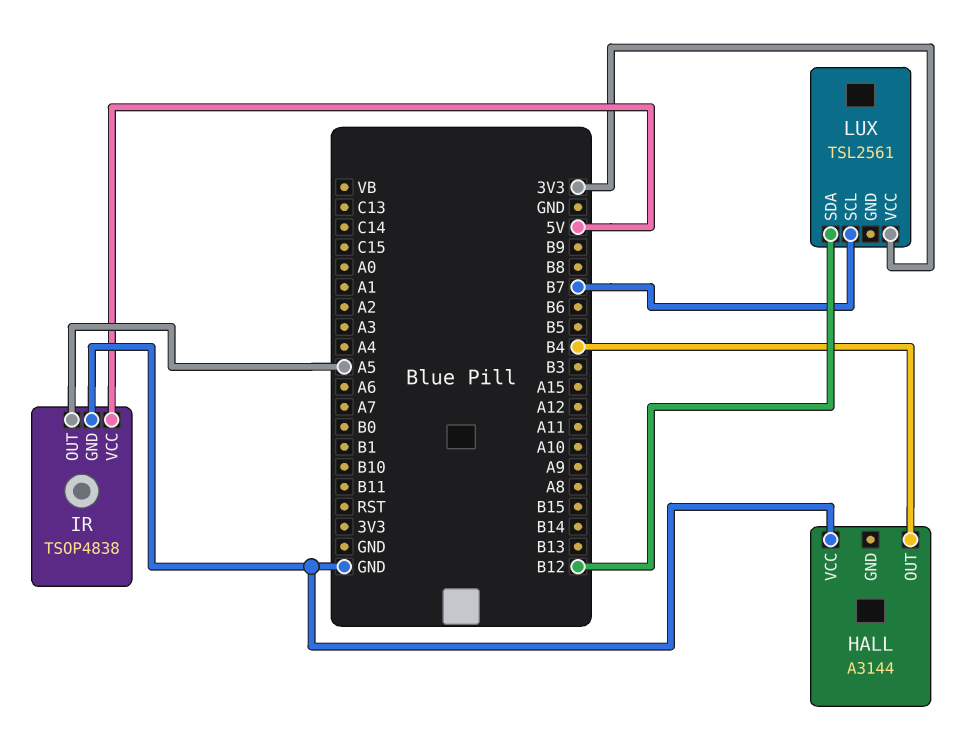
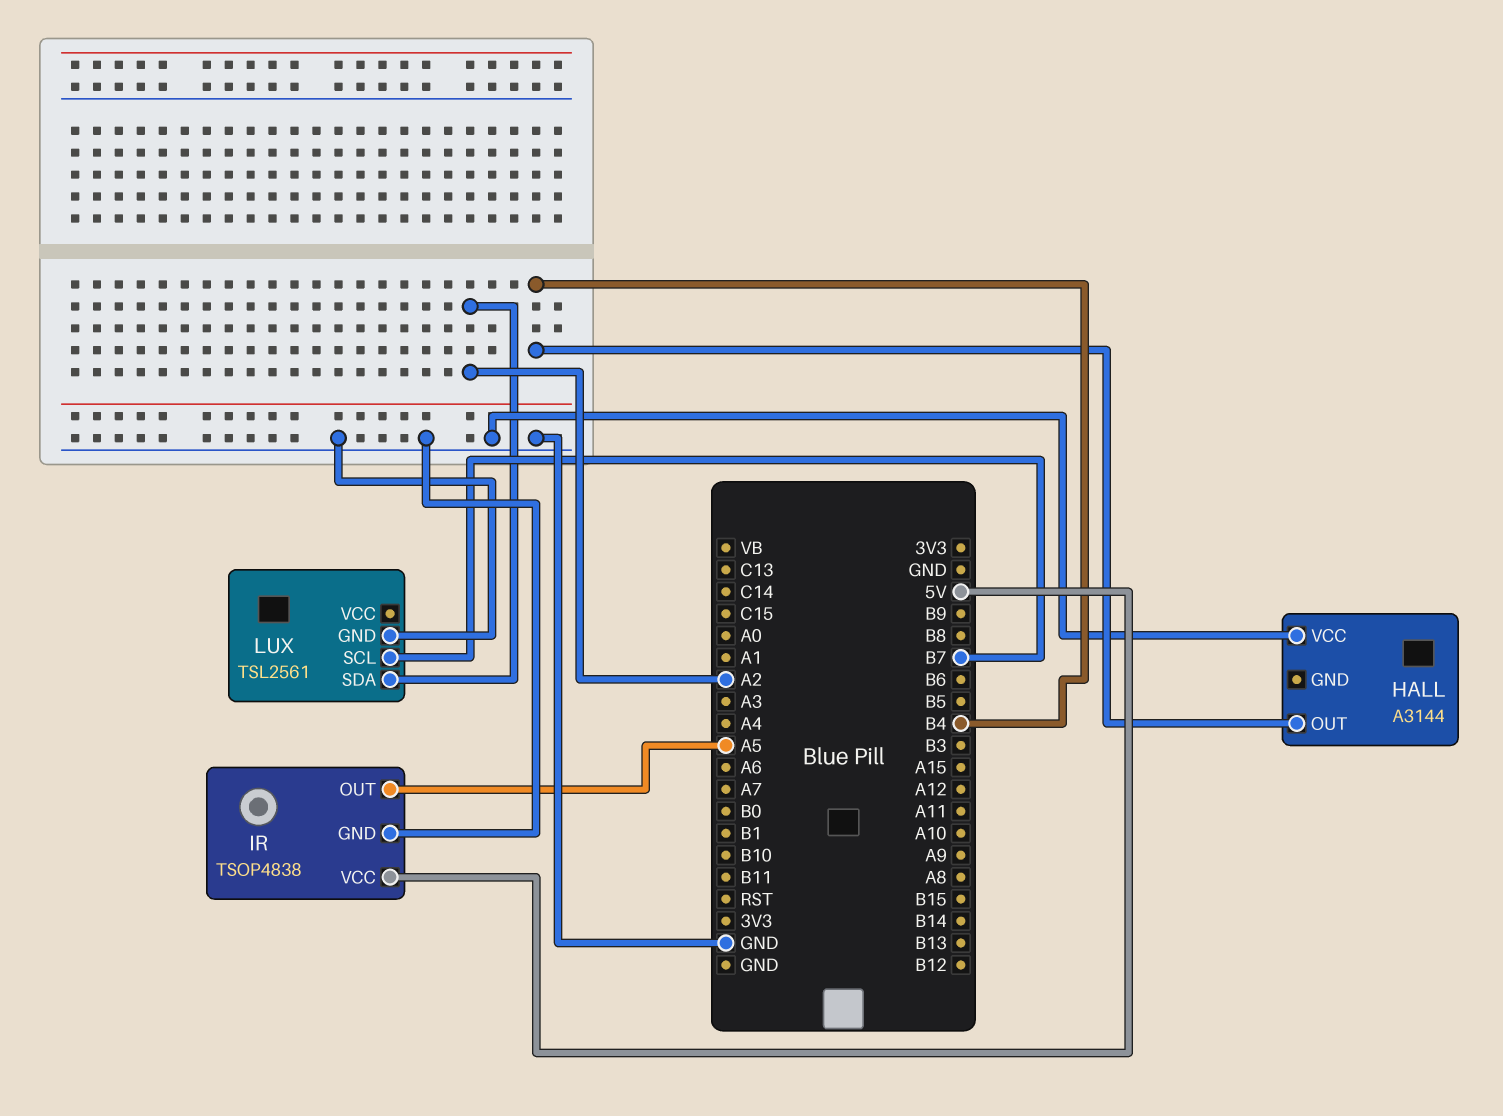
LUX pin GND: none -> GND
LUX pin SDA: B12 -> A2
LUX pin VCC: 3V3 -> none

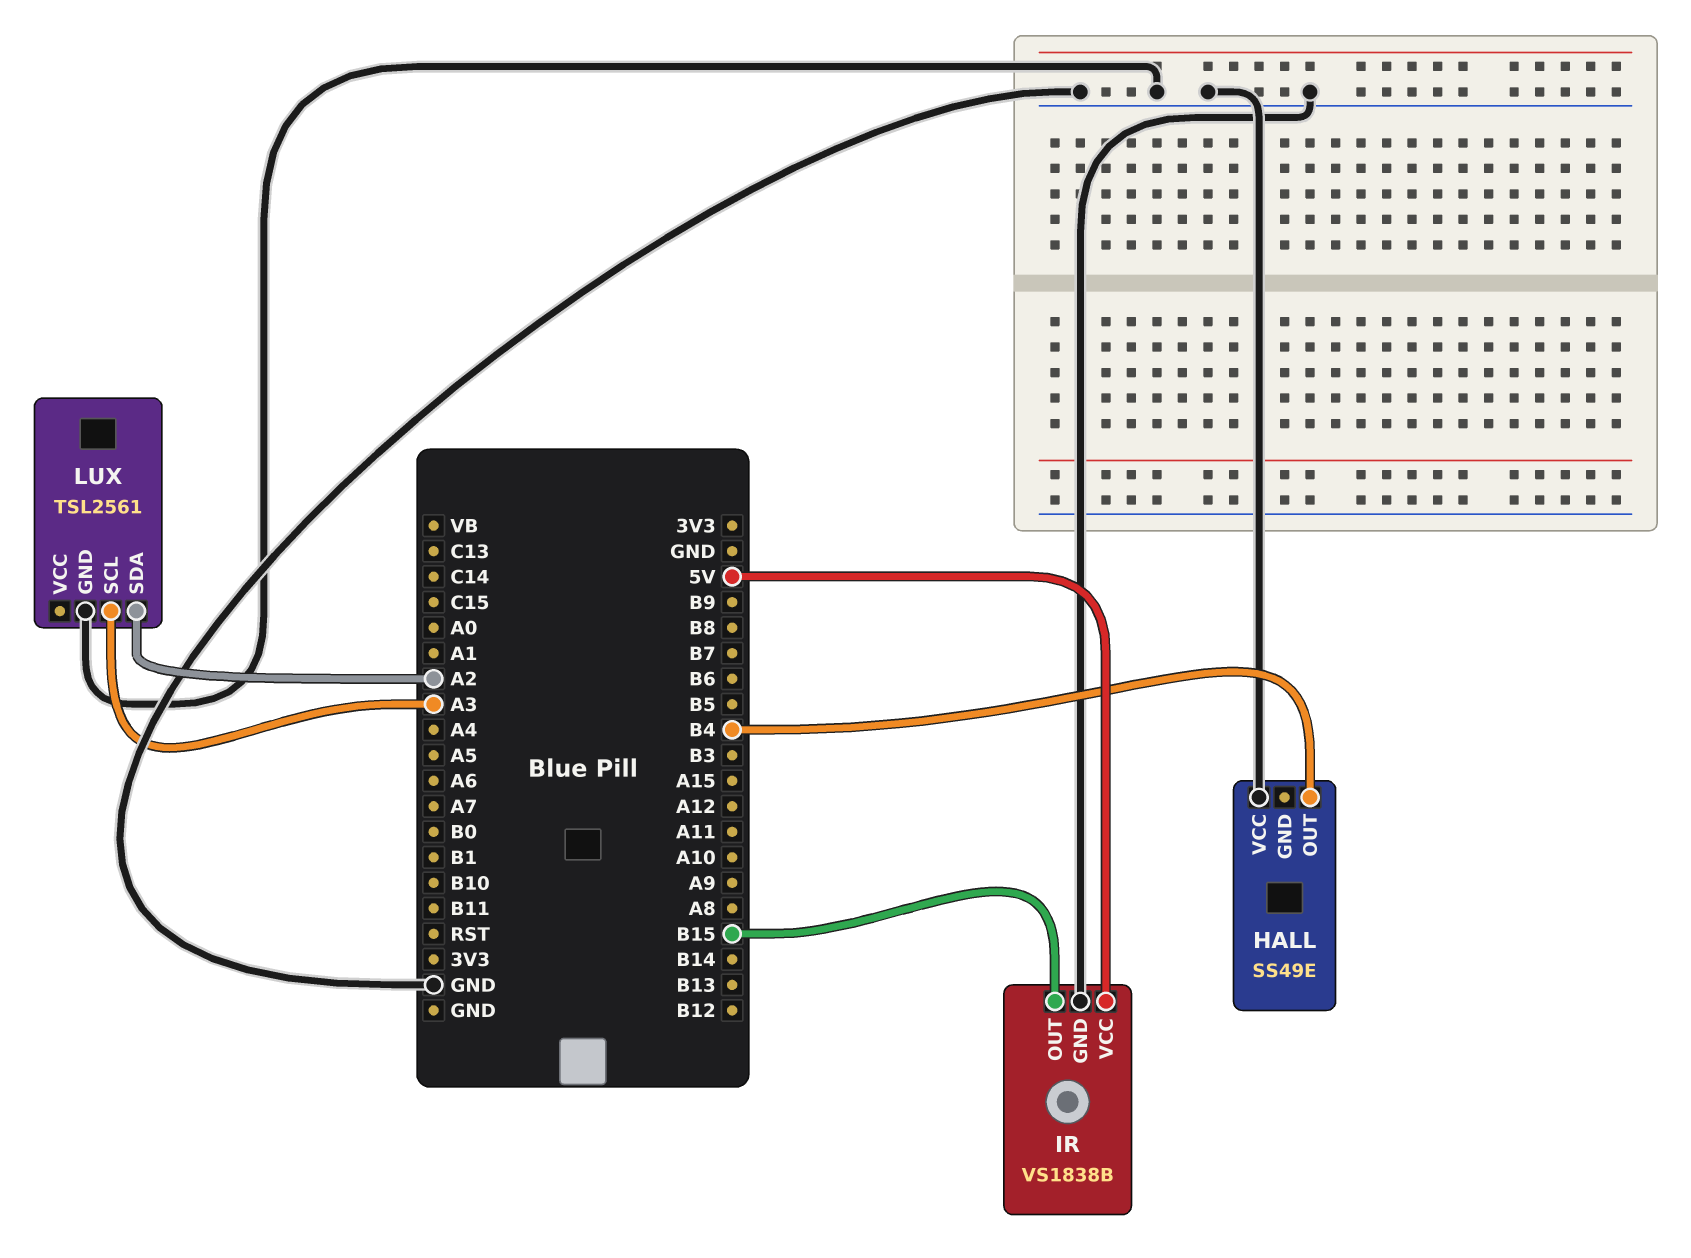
HALL: A3144 -> SS49E
IR: TSOP4838 -> VS1838B
IR pin OUT: A5 -> B15
LUX pin SCL: B7 -> A3

